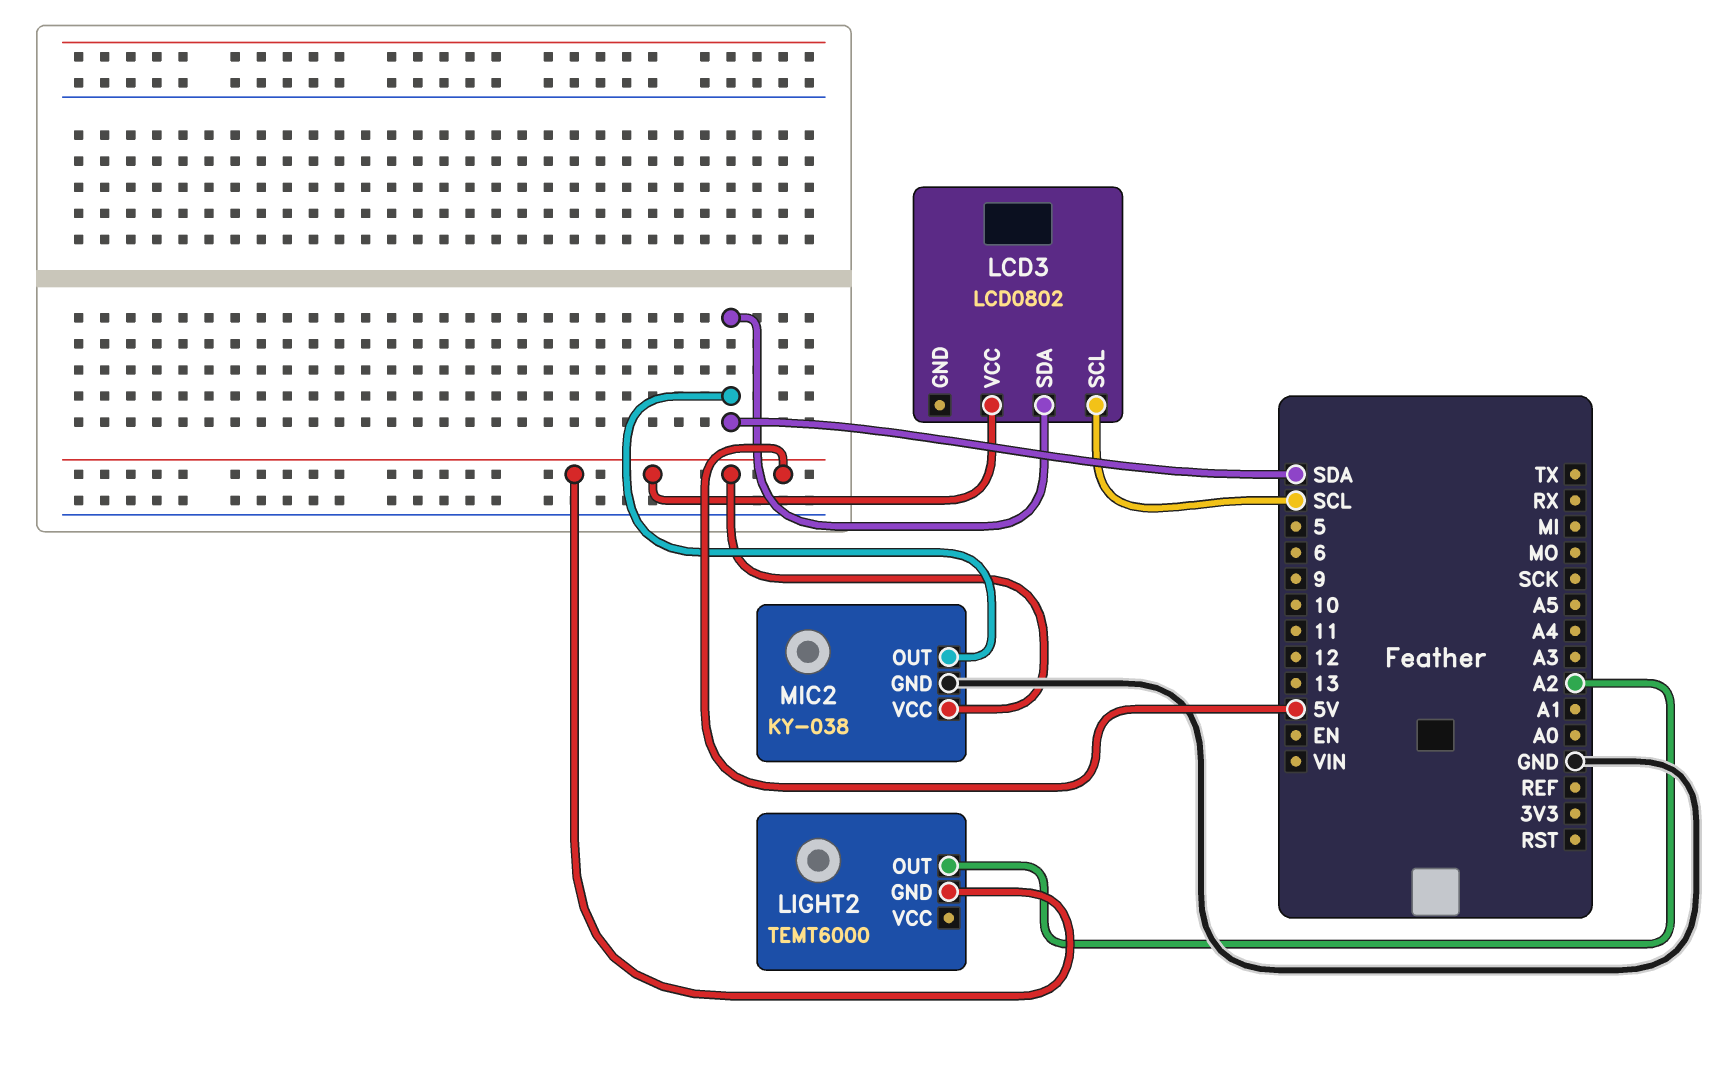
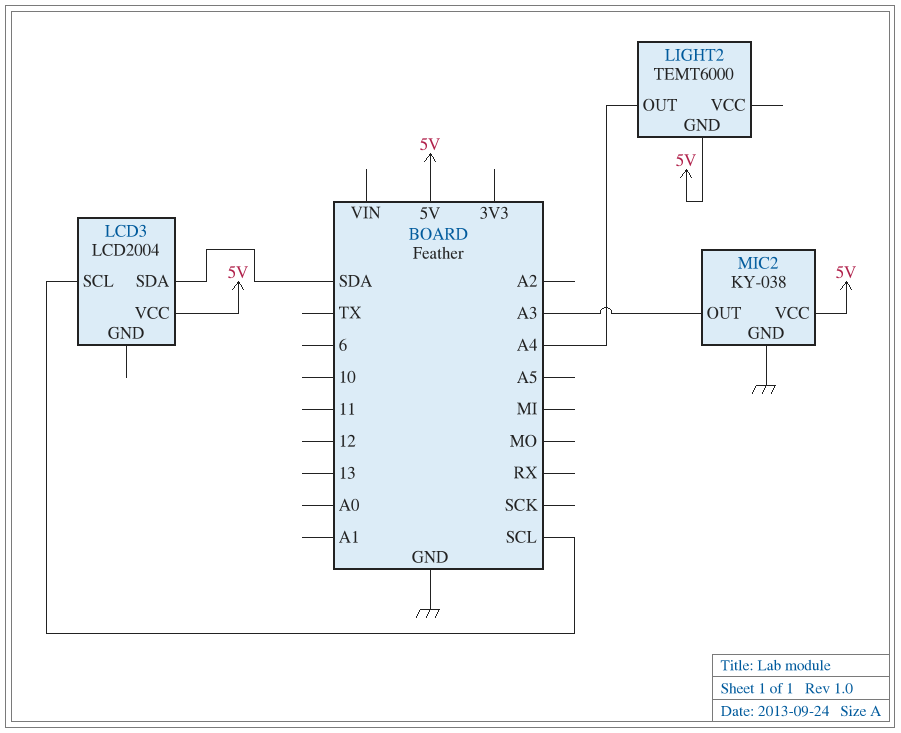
LCD3: LCD0802 -> LCD2004
LIGHT2 pin OUT: A2 -> A4
MIC2 pin OUT: SDA -> A3

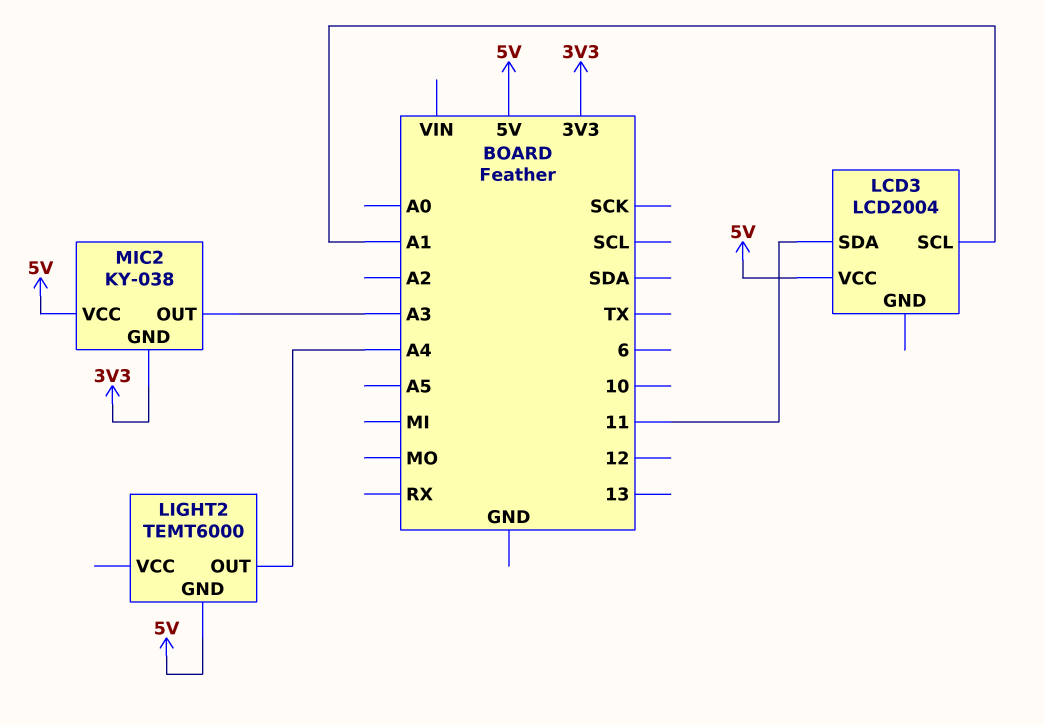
LCD3 pin SCL: SCL -> A1
LCD3 pin SDA: SDA -> 11
MIC2 pin GND: GND -> 3V3

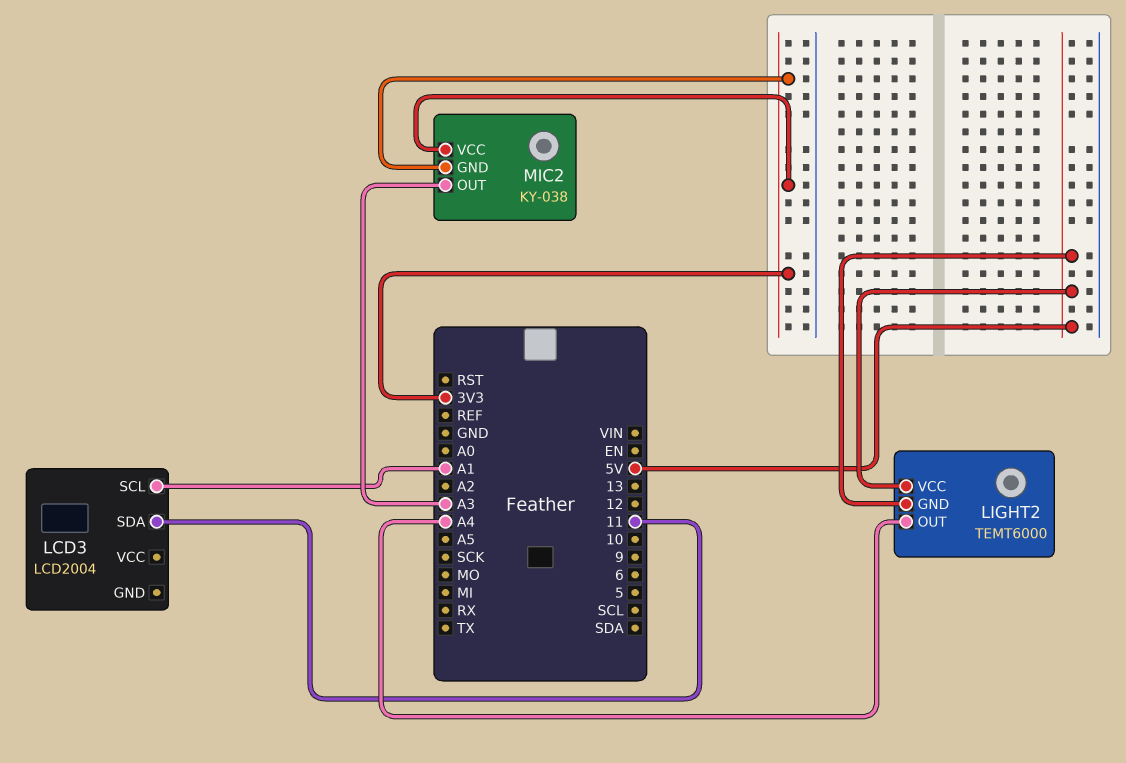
LCD3 pin VCC: 5V -> none
LIGHT2 pin VCC: none -> 5V
MIC2 pin VCC: 5V -> 3V3

